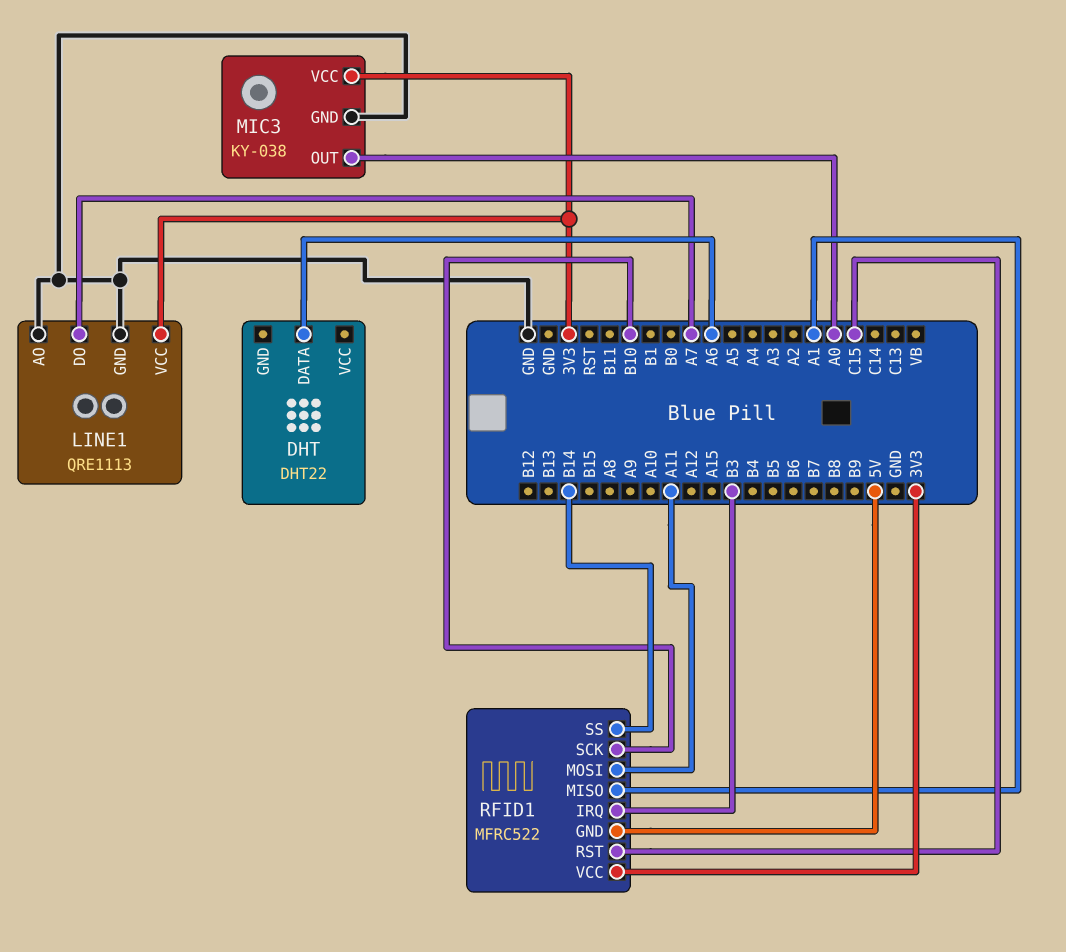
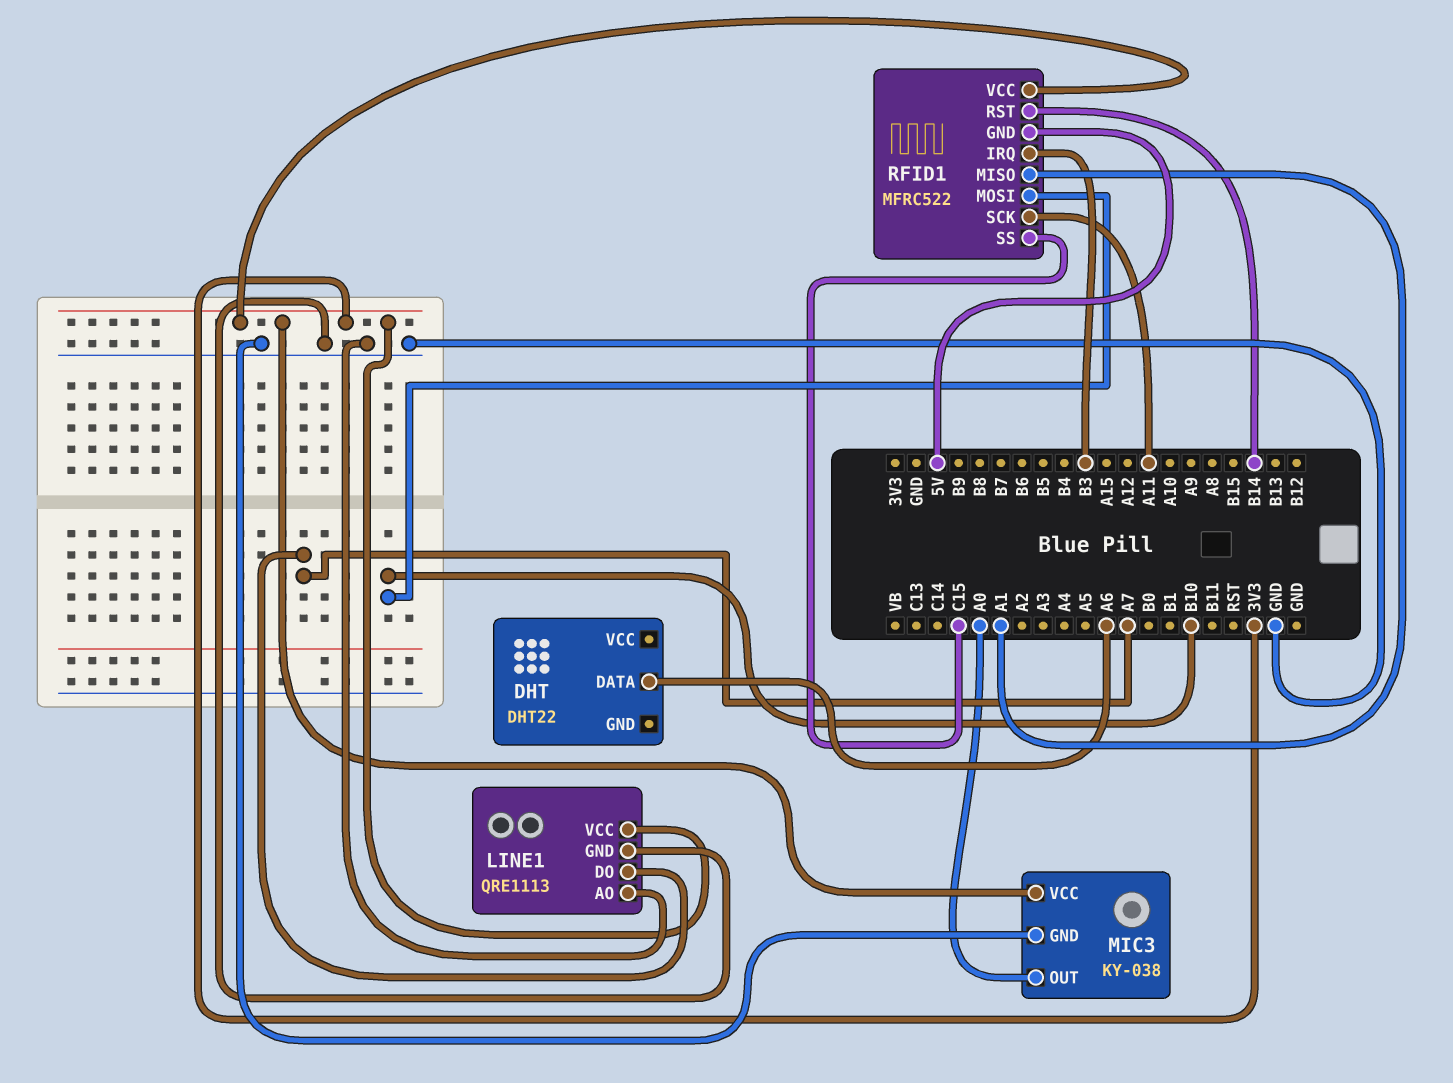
RFID1 pin MOSI: A11 -> B10
RFID1 pin RST: C15 -> B14
RFID1 pin SCK: B10 -> A11
RFID1 pin SS: B14 -> C15

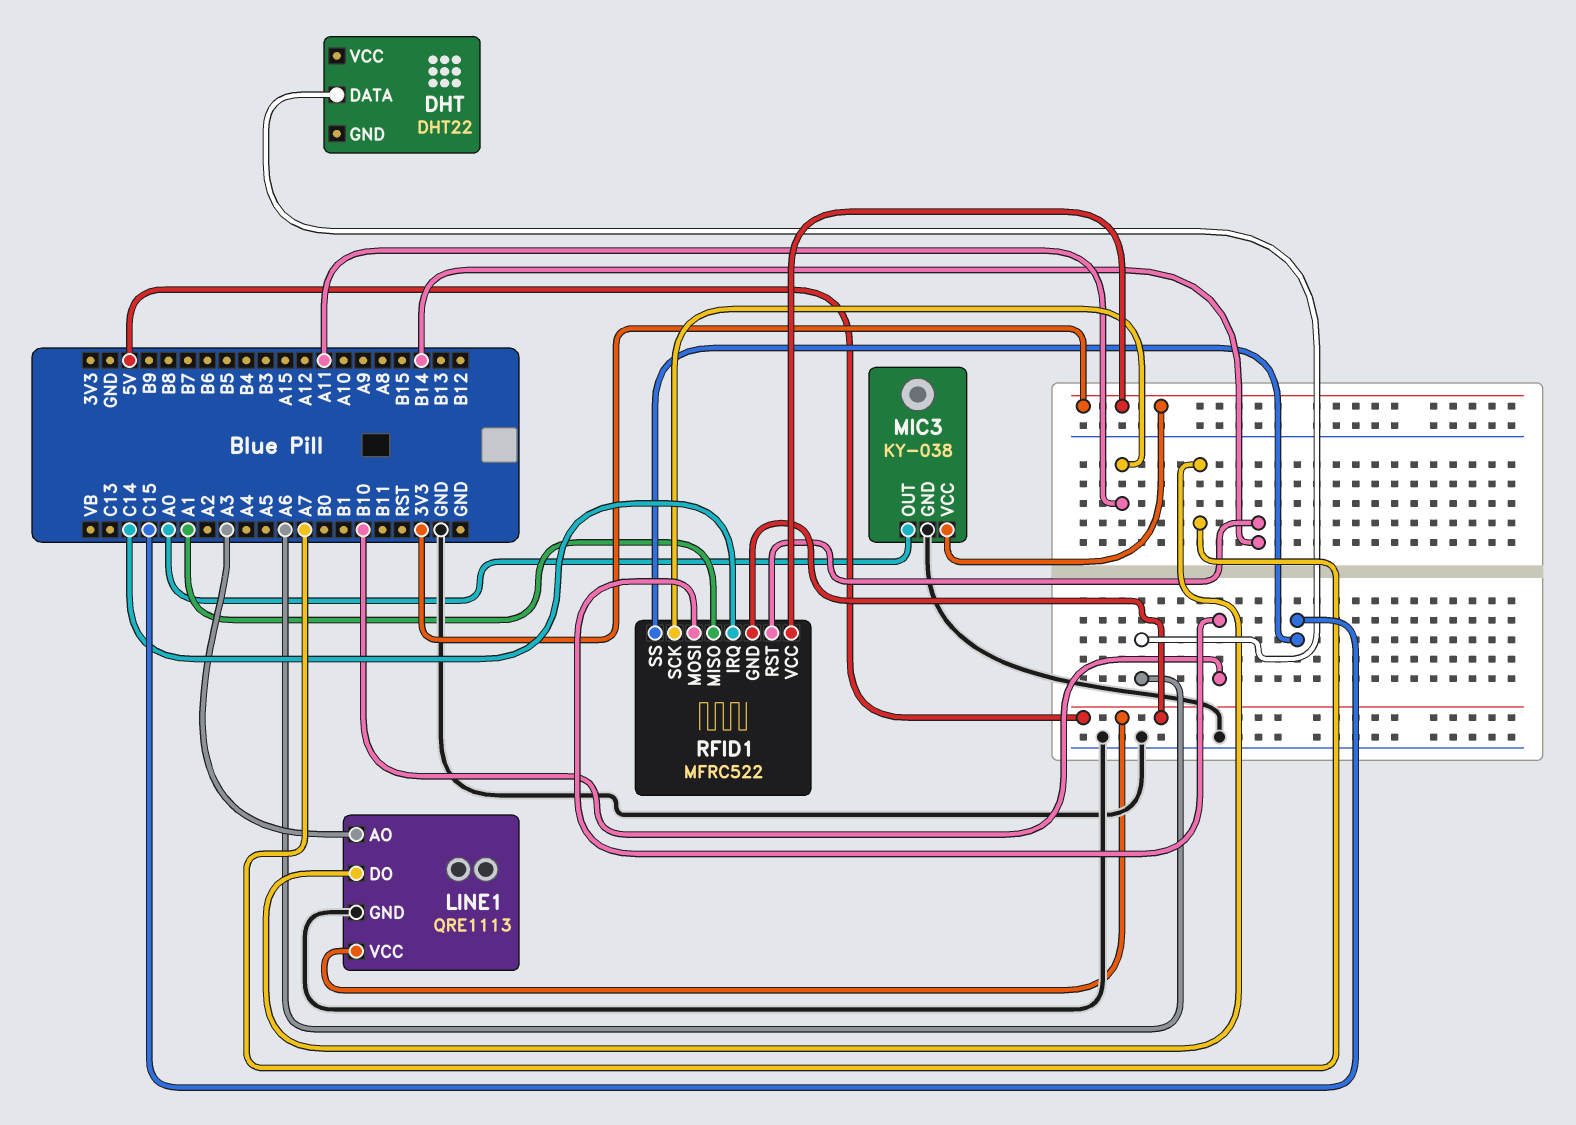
LINE1 pin AO: GND -> A3
LINE1 pin VCC: 3V3 -> 5V
RFID1 pin IRQ: B3 -> C14

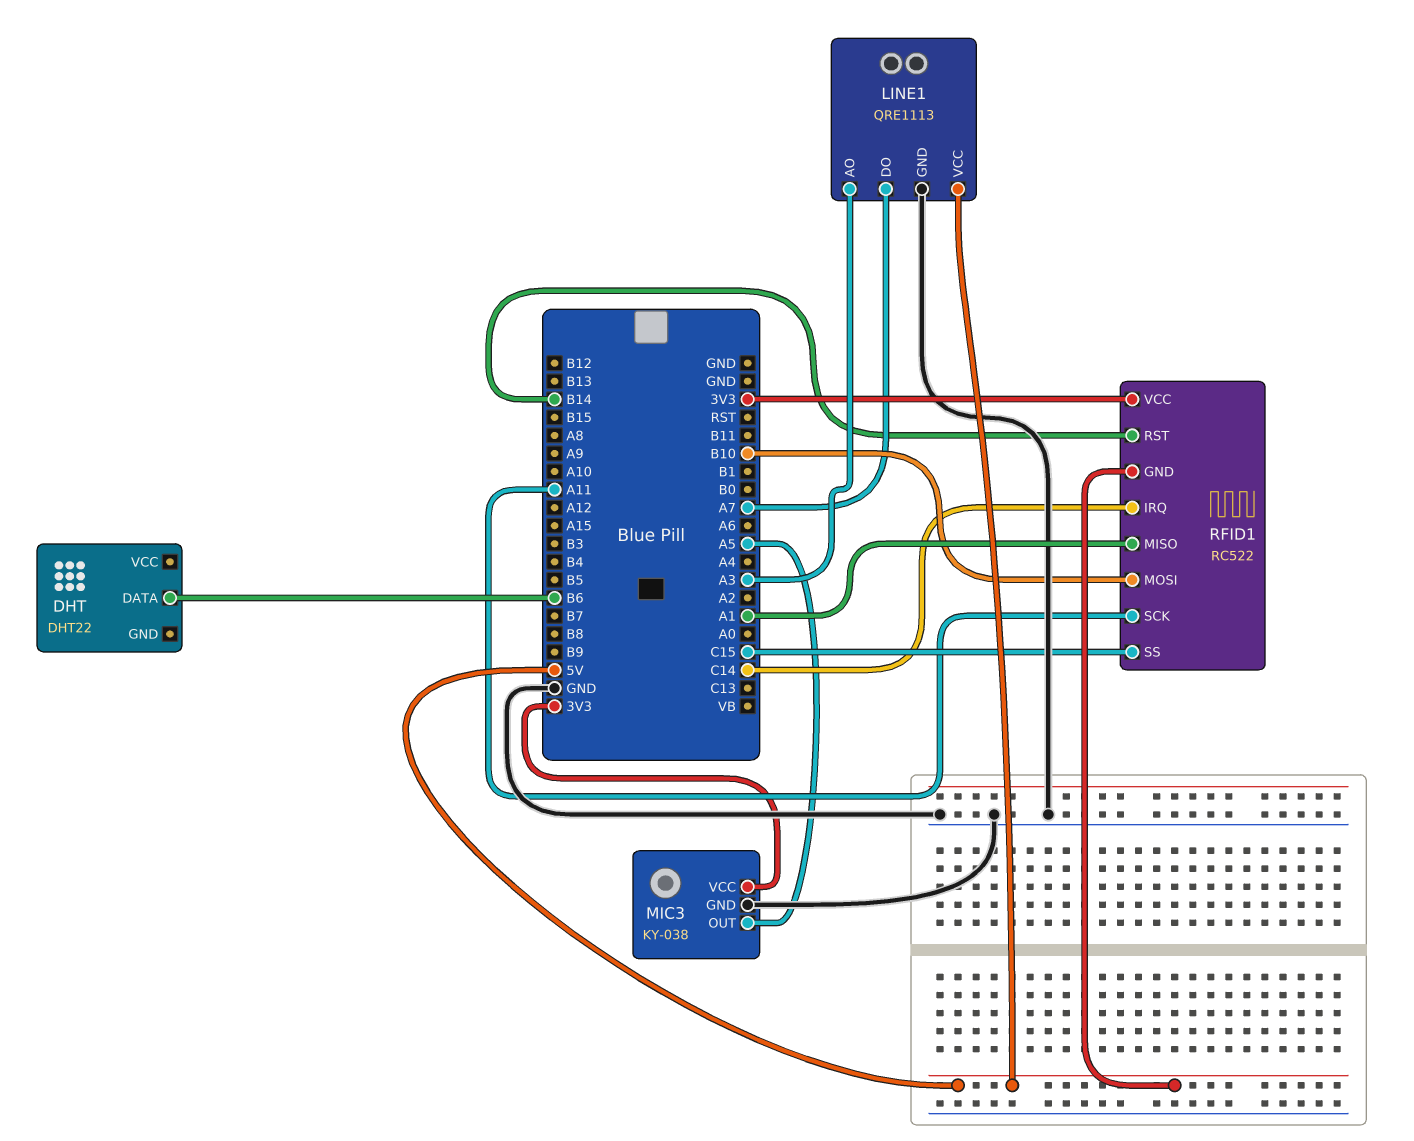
DHT pin DATA: A6 -> B6
MIC3 pin OUT: A0 -> A5
RFID1: MFRC522 -> RC522

